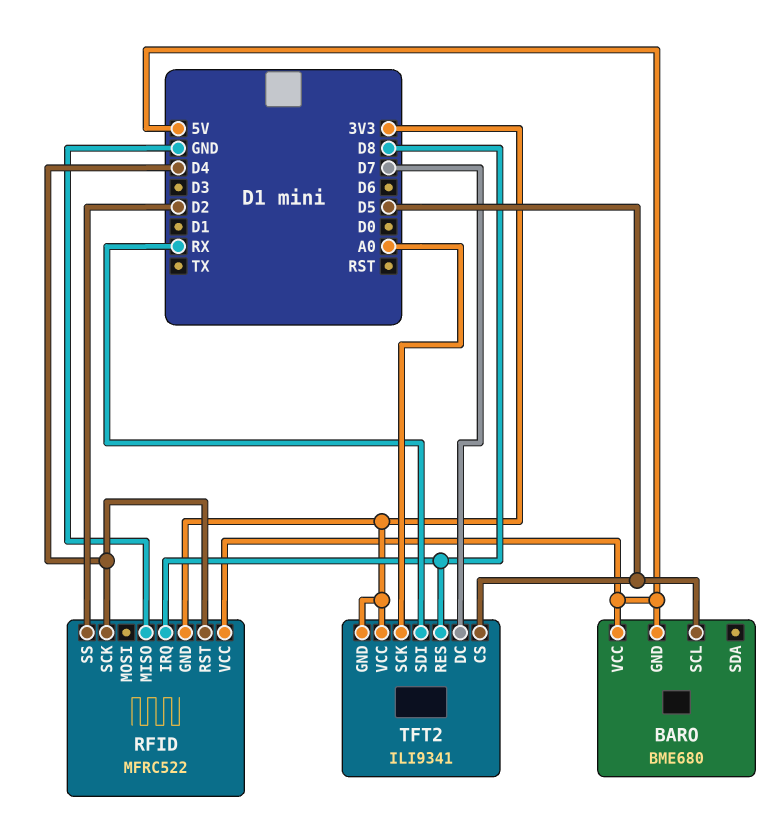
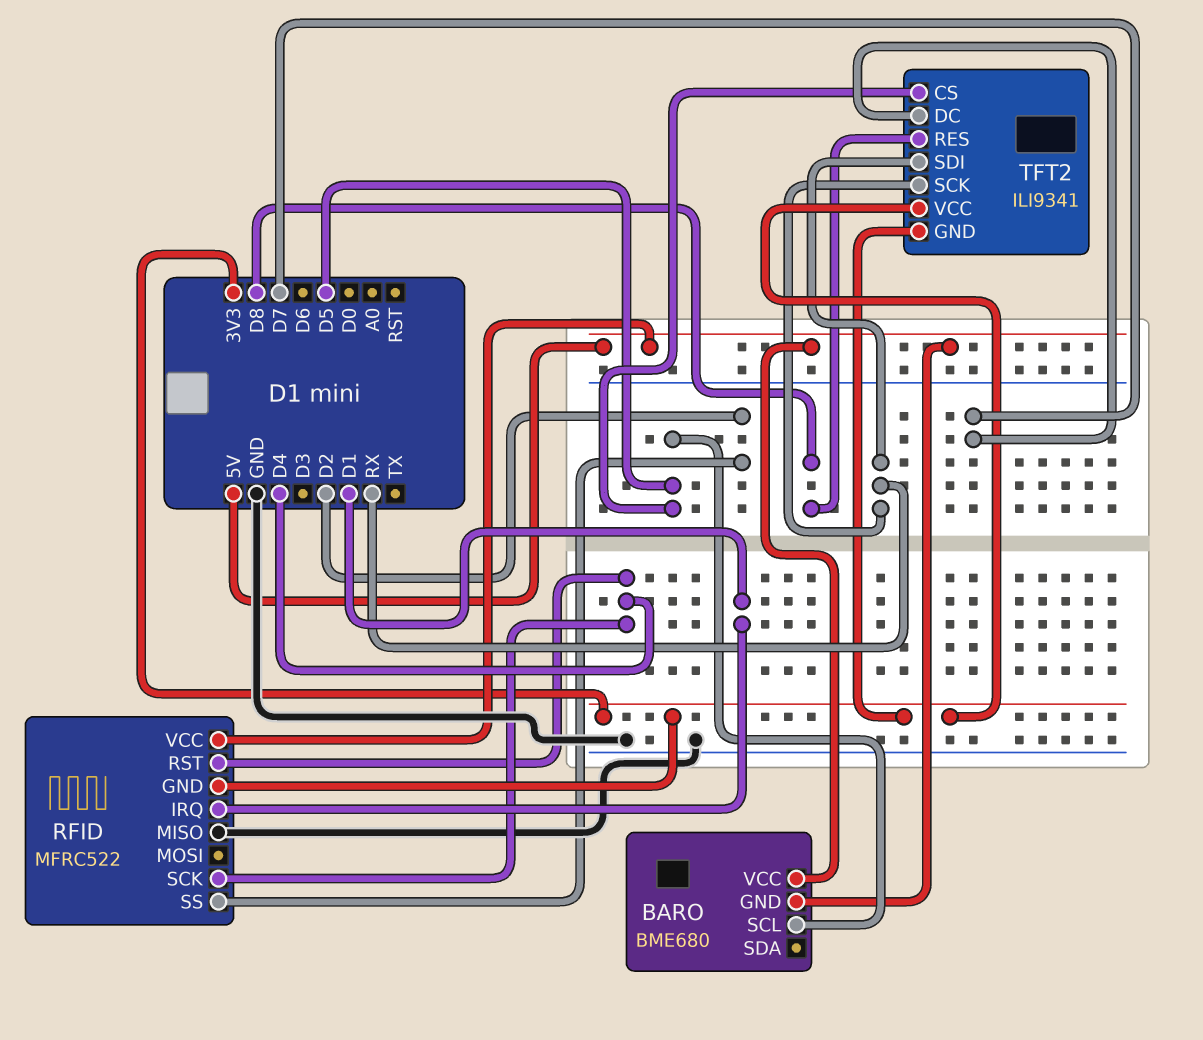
RFID pin IRQ: D8 -> D1
TFT2 pin SCK: A0 -> RX

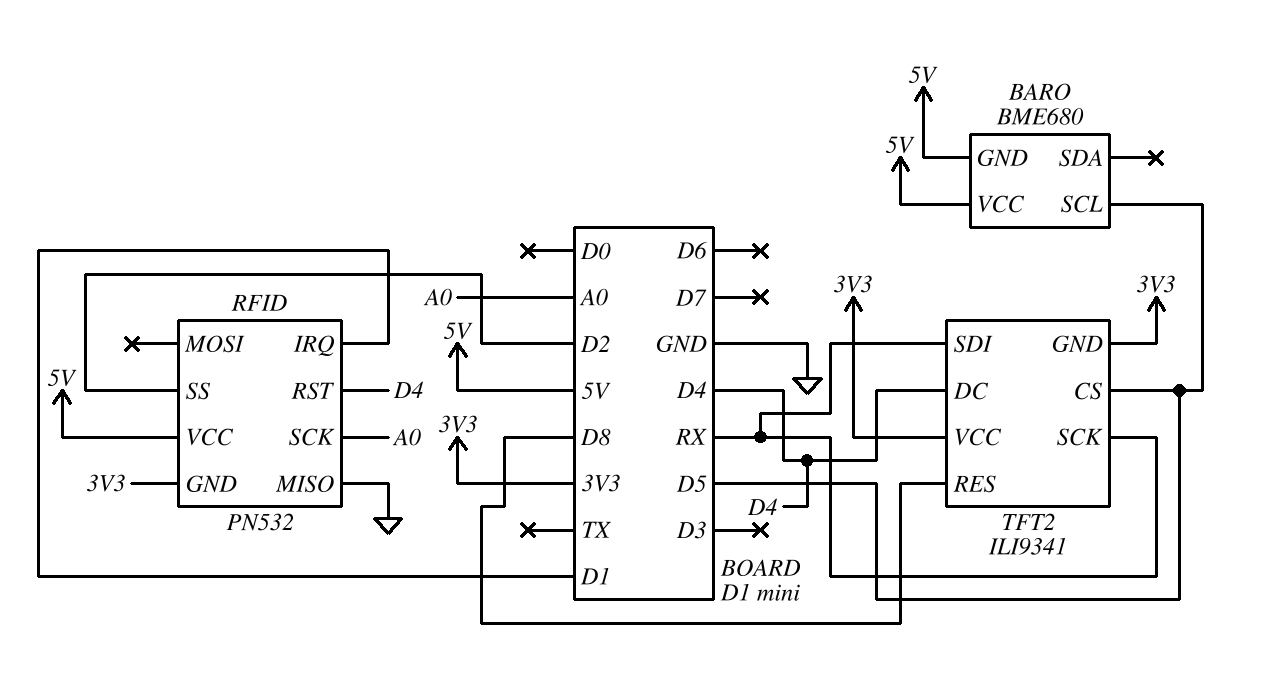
RFID: MFRC522 -> PN532
RFID pin SCK: D4 -> A0
TFT2 pin DC: D7 -> D4

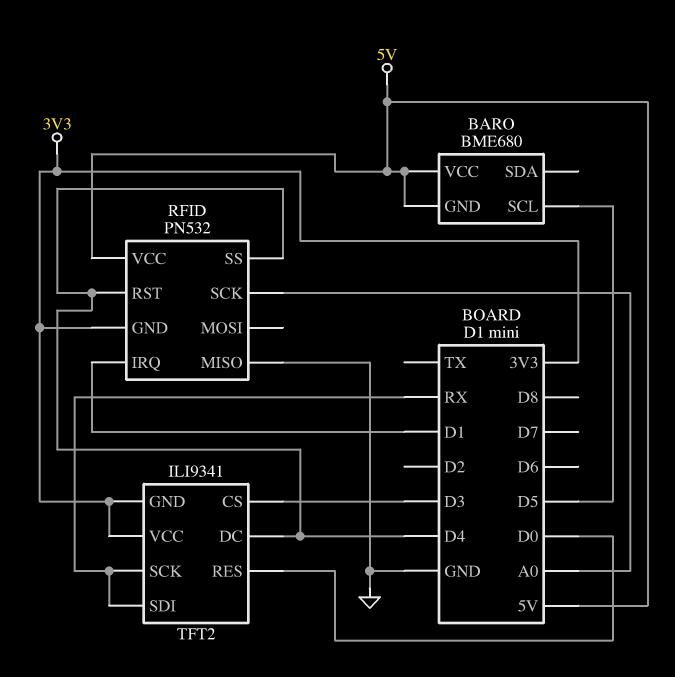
RFID pin SS: D2 -> D4
TFT2 pin CS: D5 -> D3
TFT2 pin RES: D8 -> D0

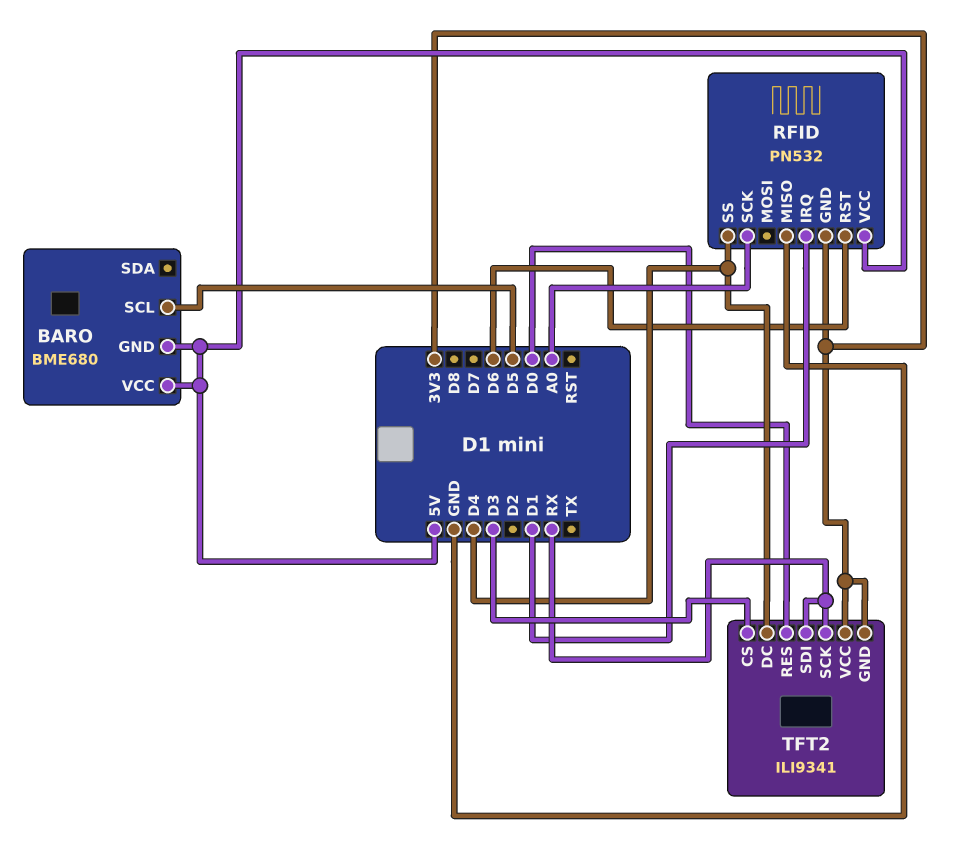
RFID pin RST: D4 -> D6

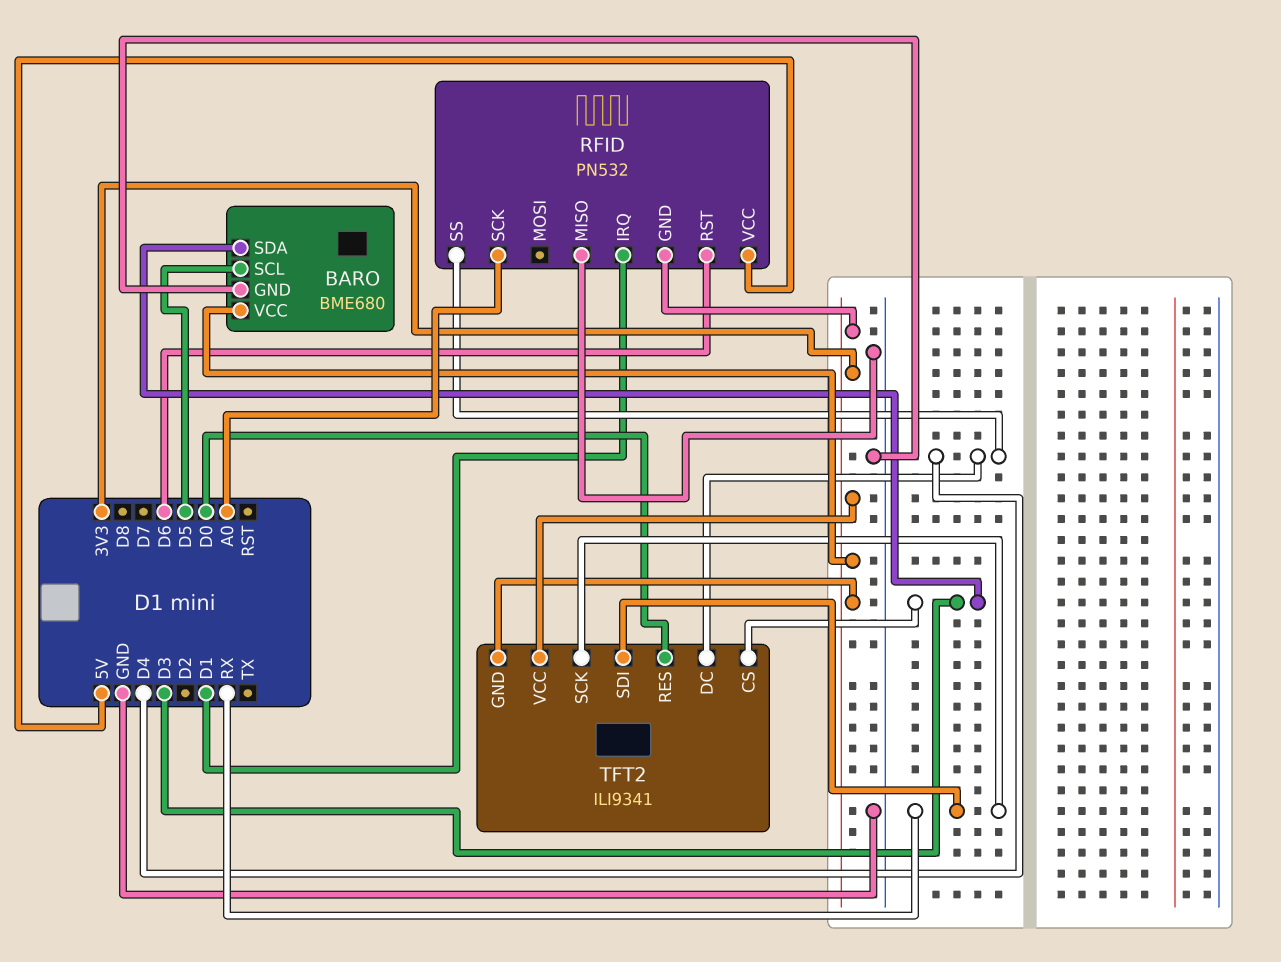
BARO pin GND: 5V -> GND
BARO pin SDA: none -> D3
BARO pin VCC: 5V -> 3V3

